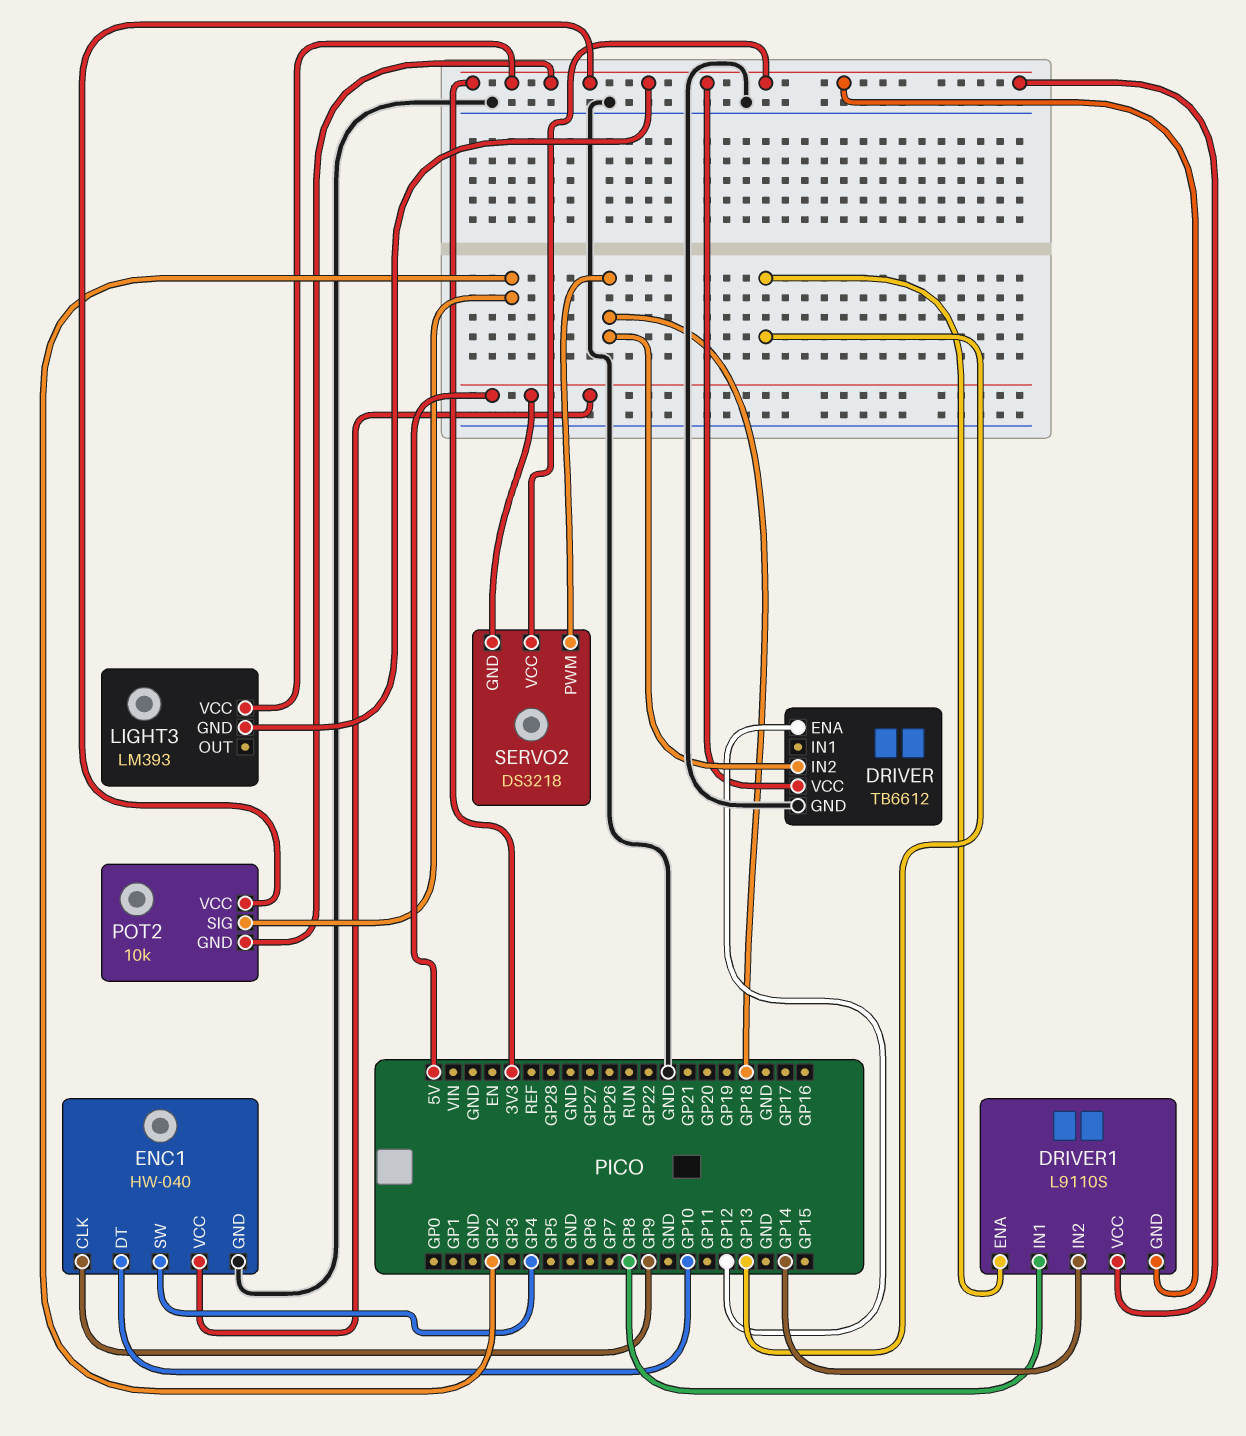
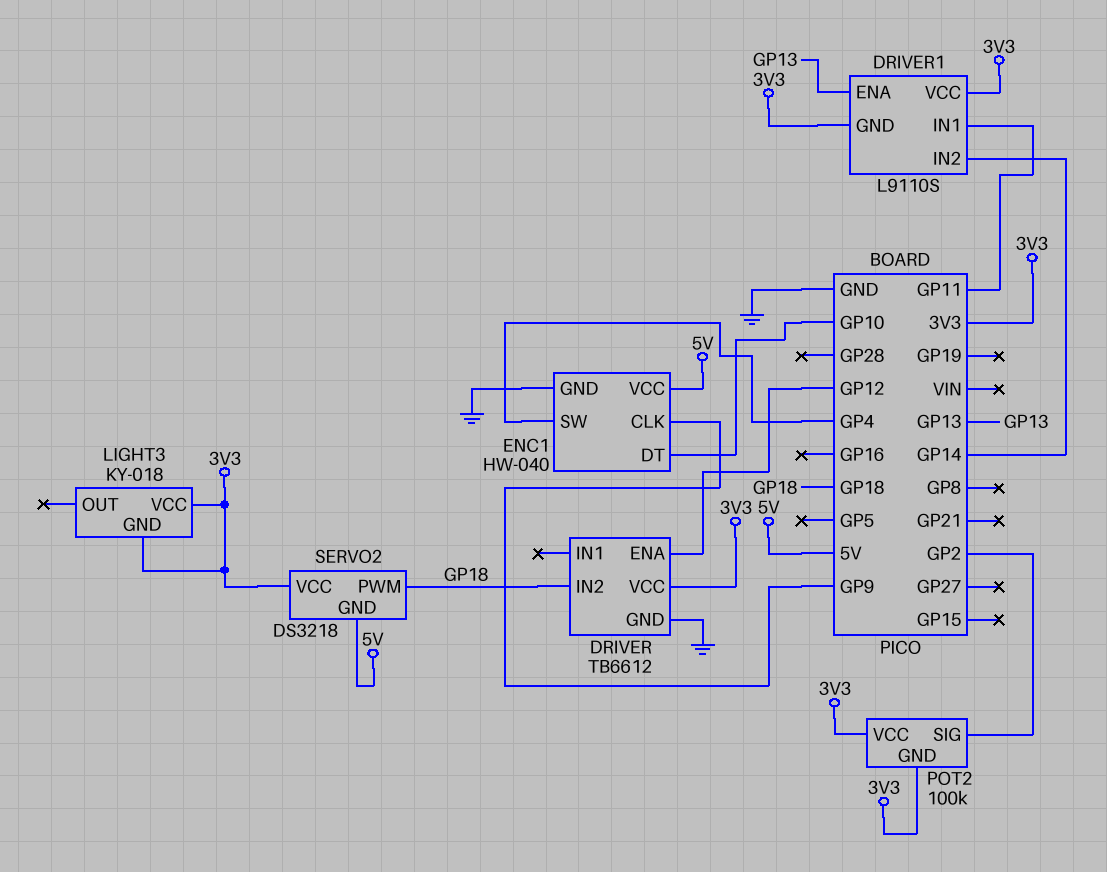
DRIVER1 pin IN1: GP8 -> GP11
LIGHT3: LM393 -> KY-018
POT2: 10k -> 100k

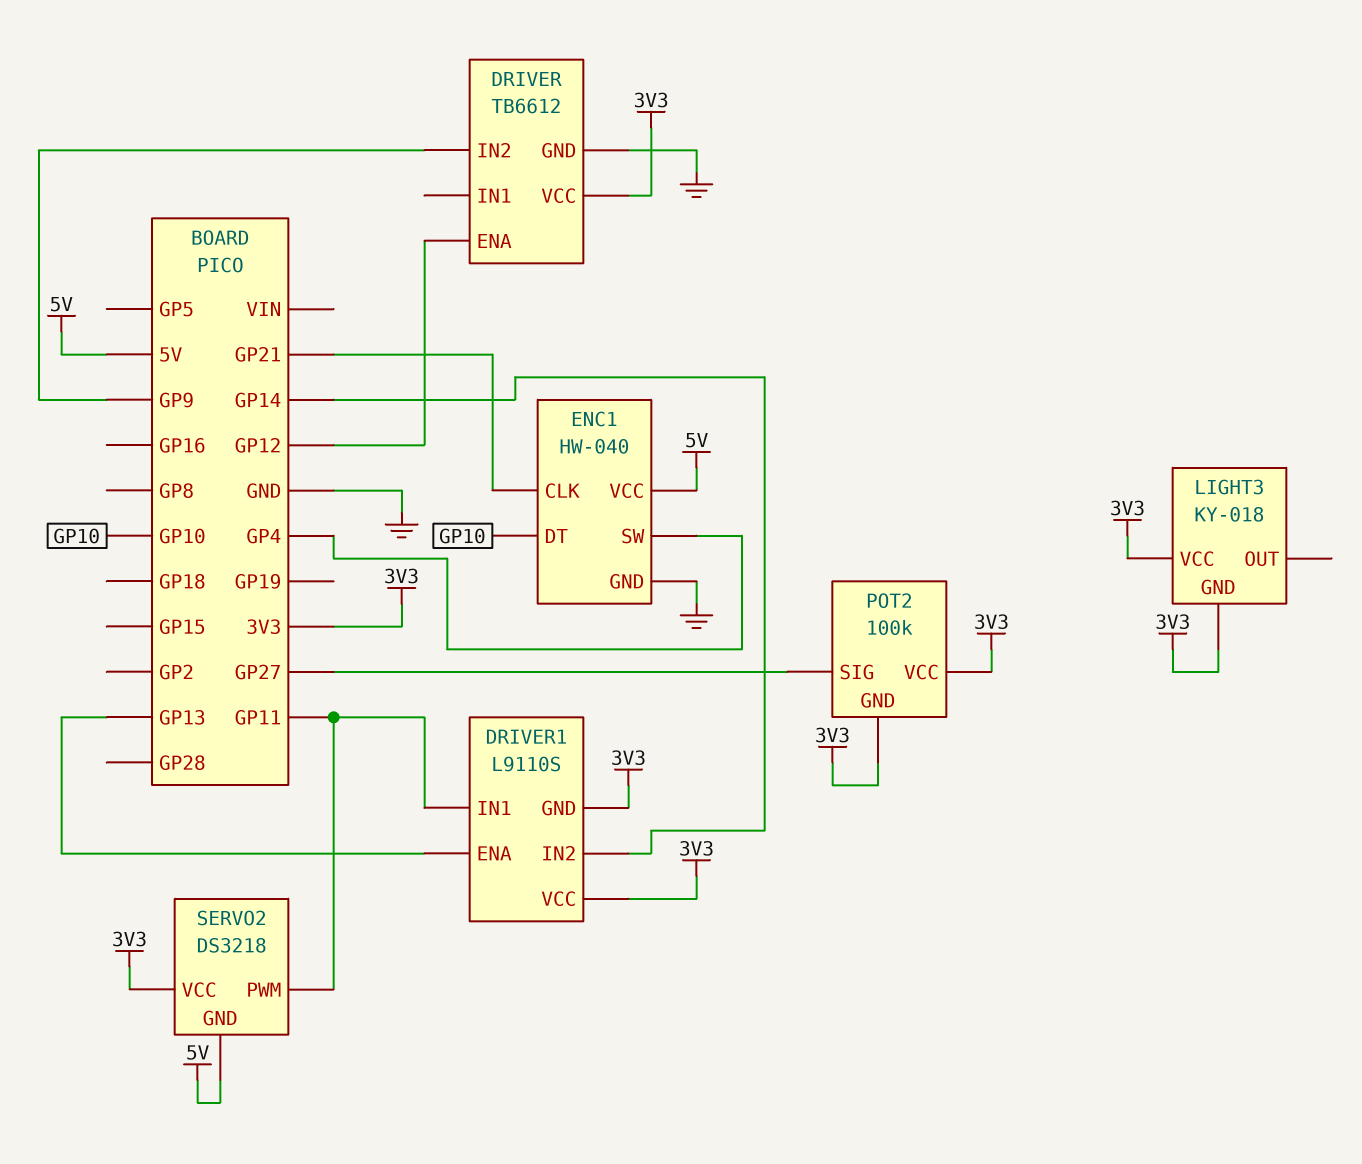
DRIVER pin IN2: GP18 -> GP9
ENC1 pin CLK: GP9 -> GP21
POT2 pin SIG: GP2 -> GP27
SERVO2 pin PWM: GP18 -> GP11

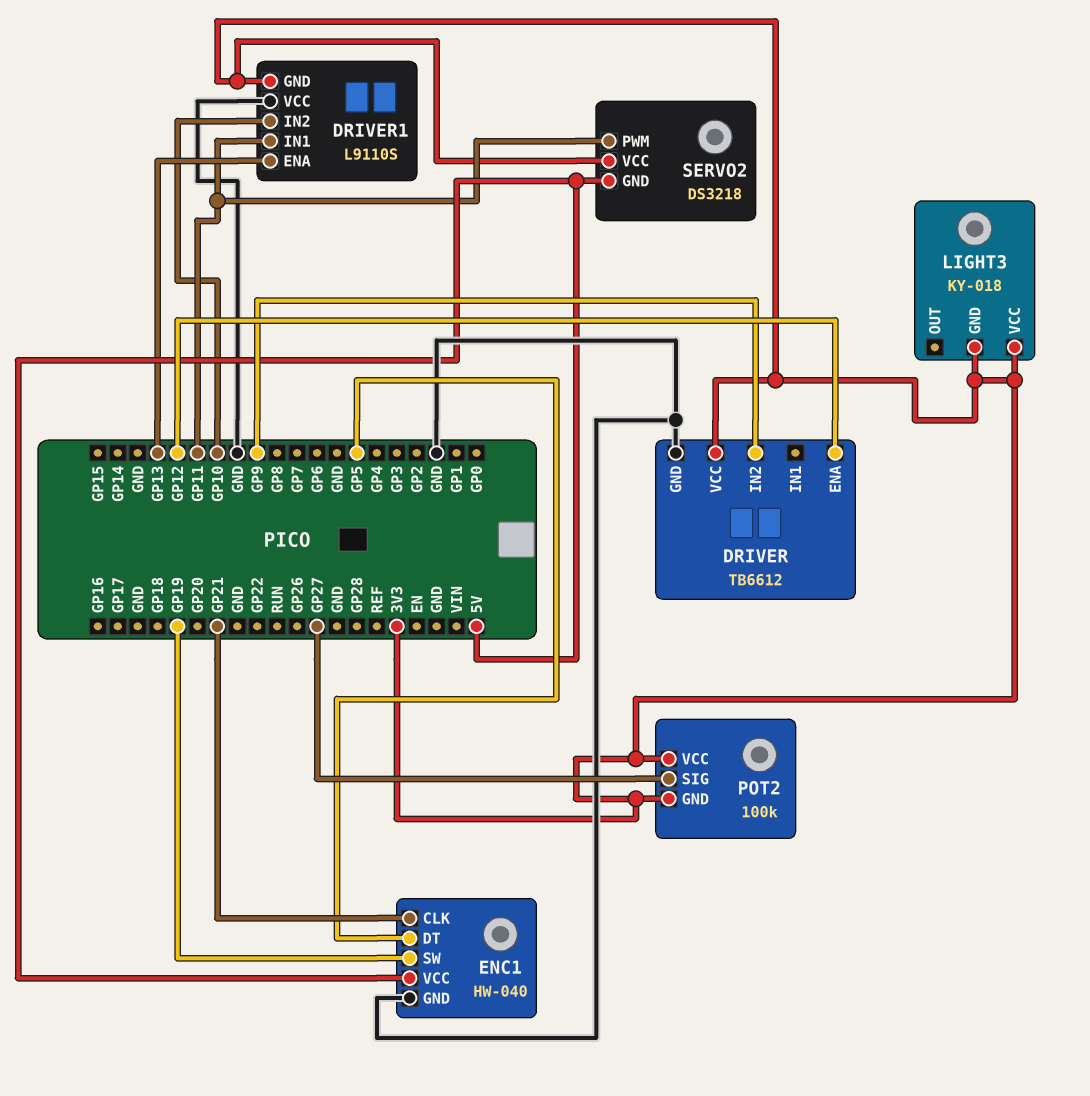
DRIVER1 pin IN2: GP14 -> GP10
DRIVER1 pin VCC: 3V3 -> GND
ENC1 pin DT: GP10 -> GP5
ENC1 pin SW: GP4 -> GP19

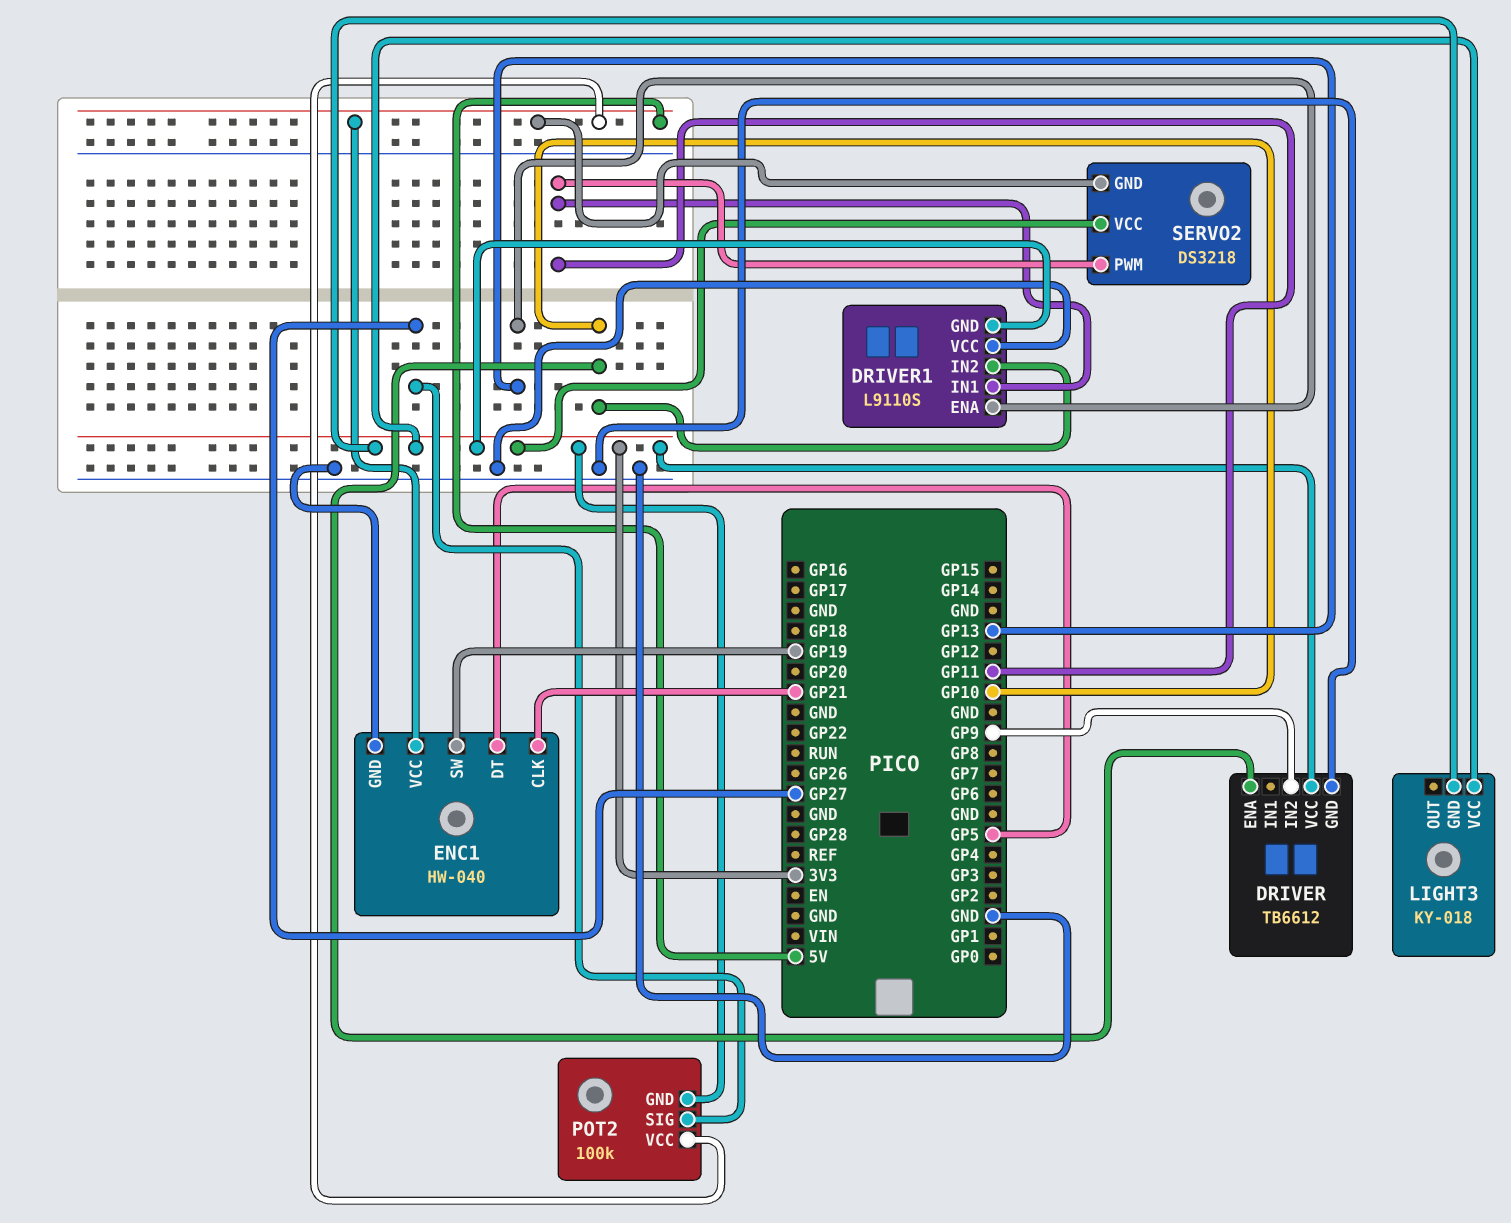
DRIVER pin ENA: GP12 -> GP10
POT2 pin VCC: 3V3 -> 5V

